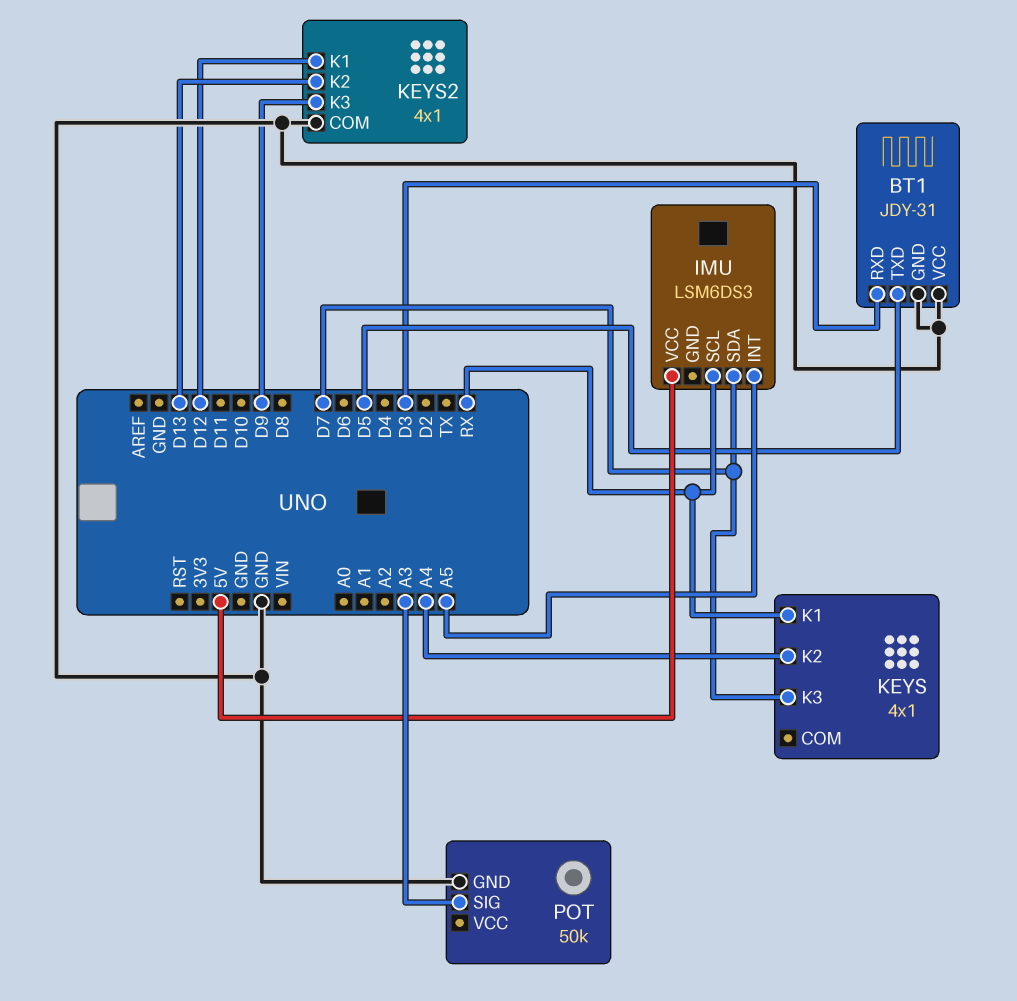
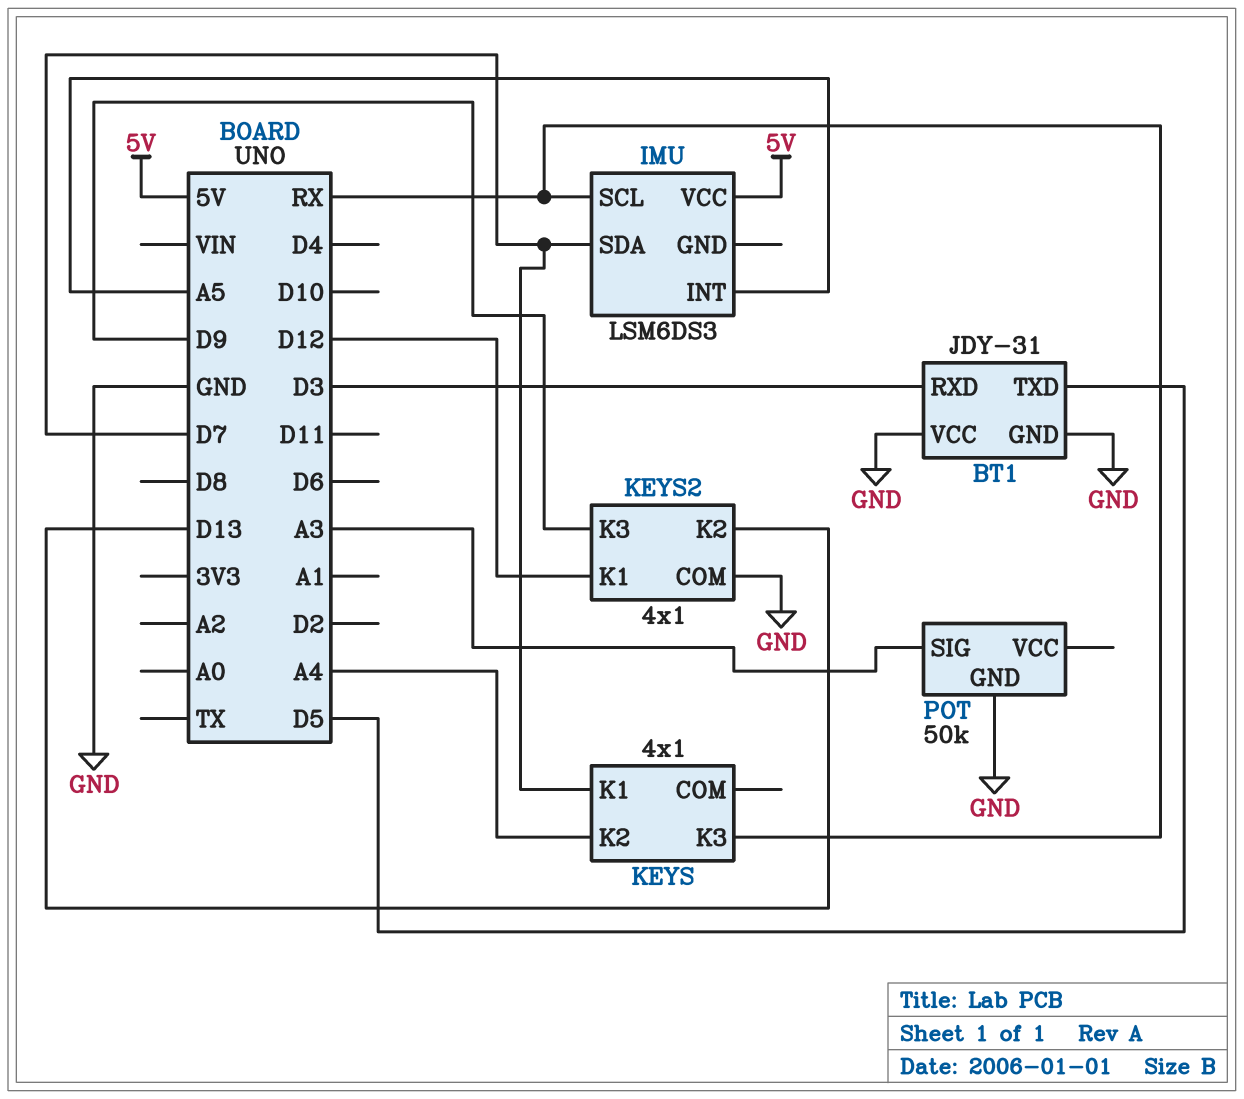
KEYS pin K1: RX -> D7
KEYS pin K3: D7 -> RX

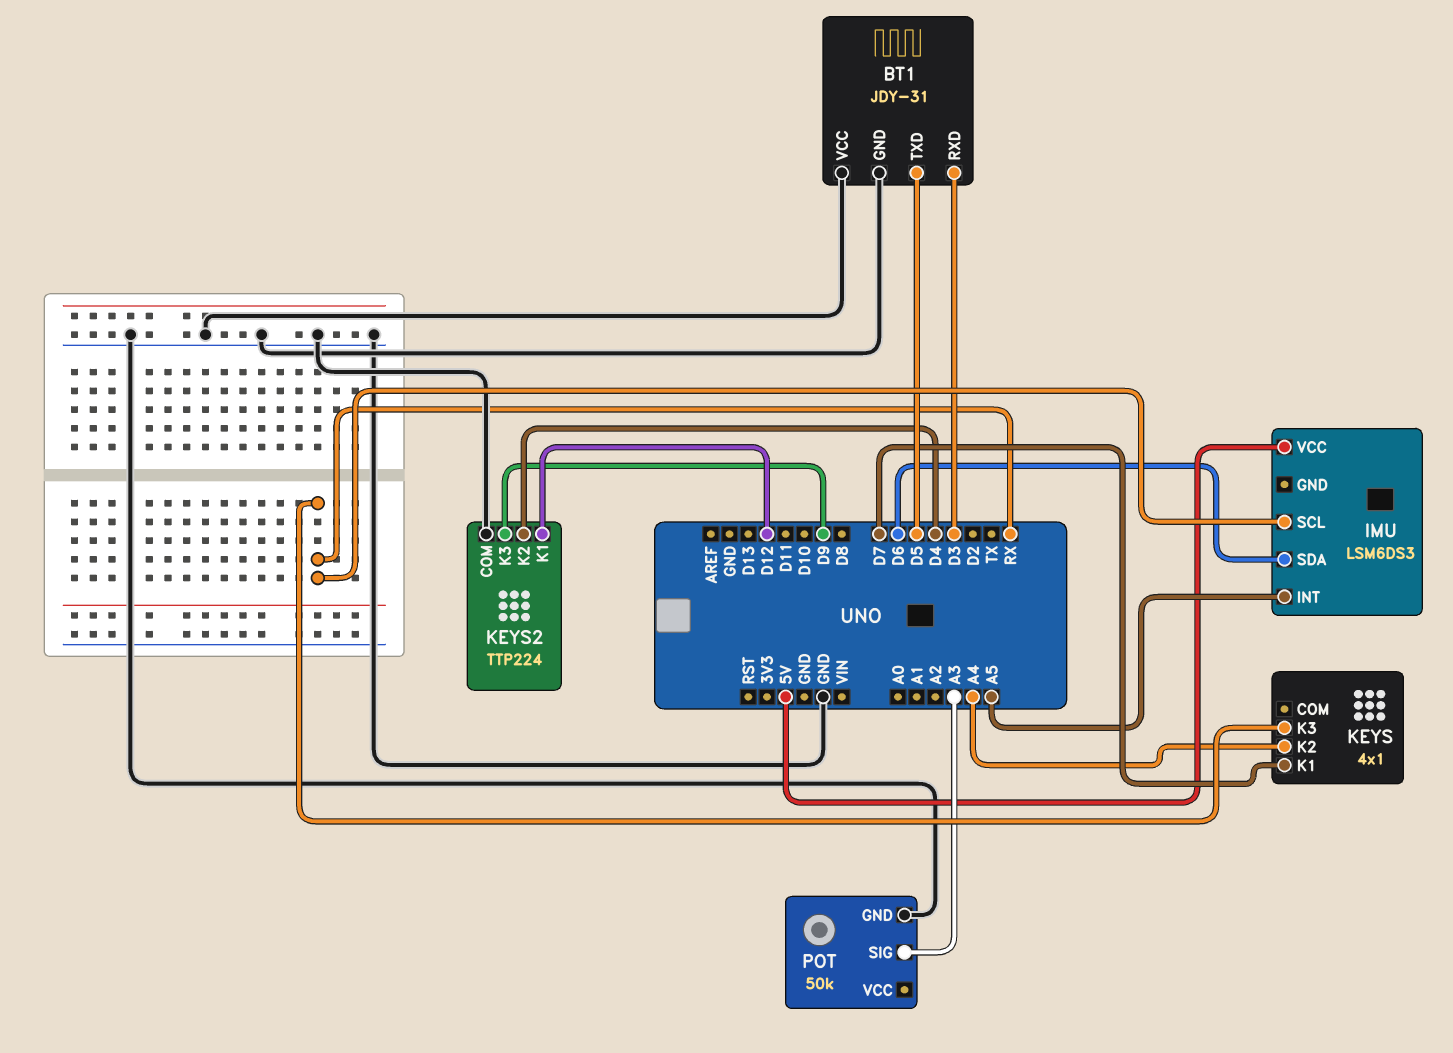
IMU pin SDA: D7 -> D6
KEYS2: 4x1 -> TTP224
KEYS2 pin K2: D13 -> D4

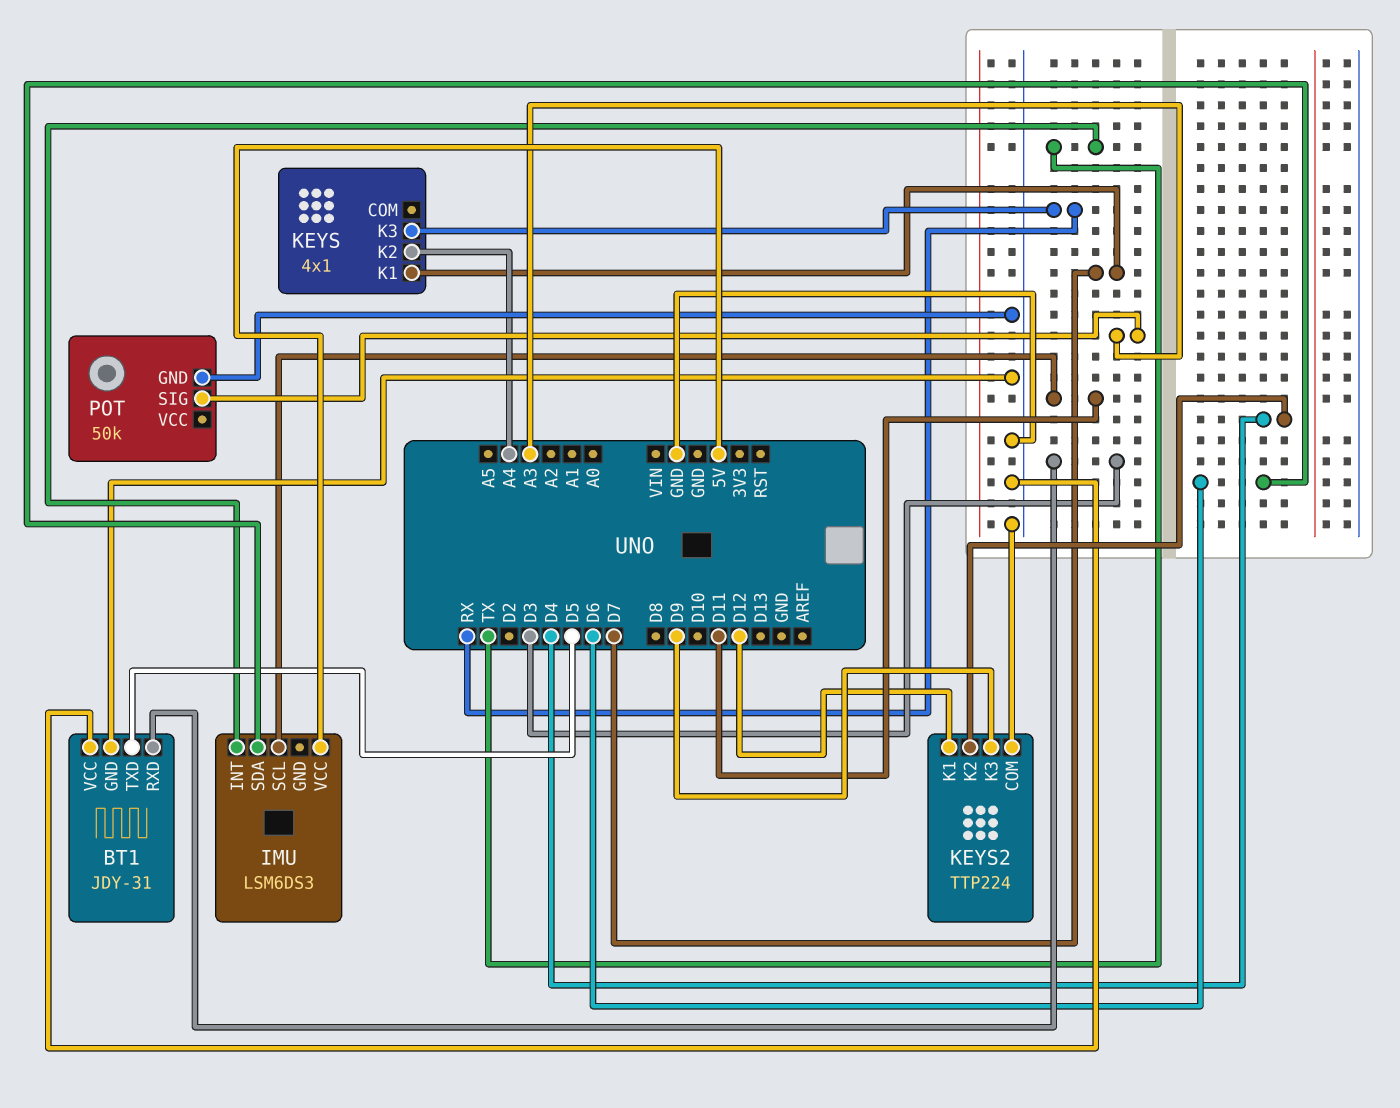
IMU pin INT: A5 -> TX
IMU pin SCL: RX -> D11

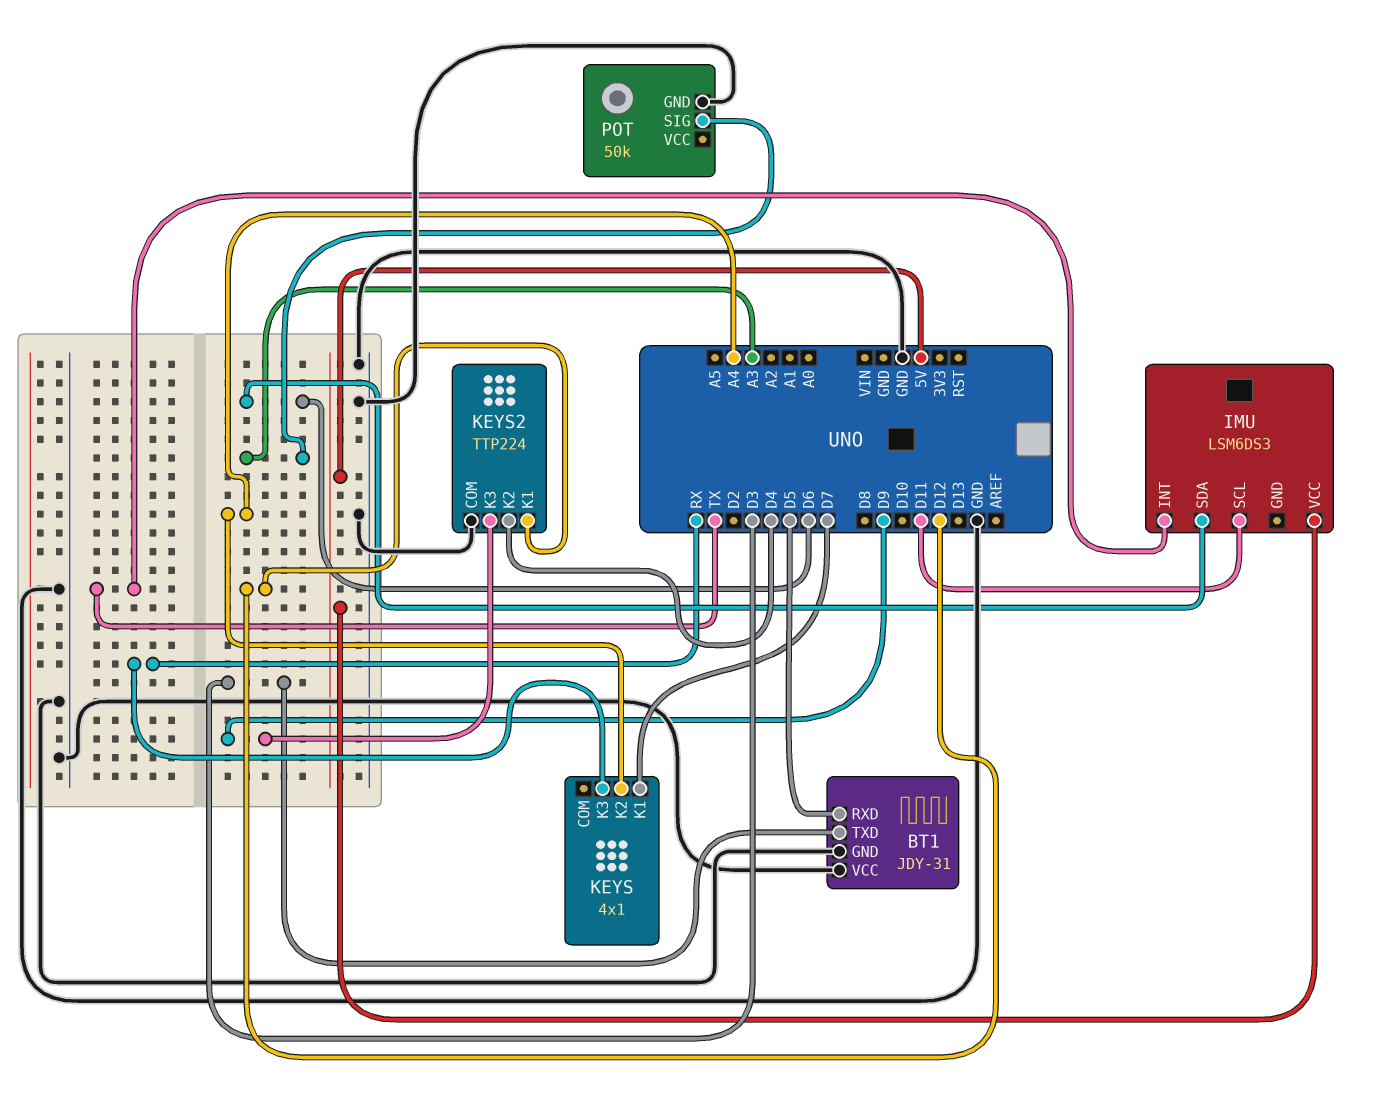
BT1 pin RXD: D3 -> D5
BT1 pin TXD: D5 -> D3

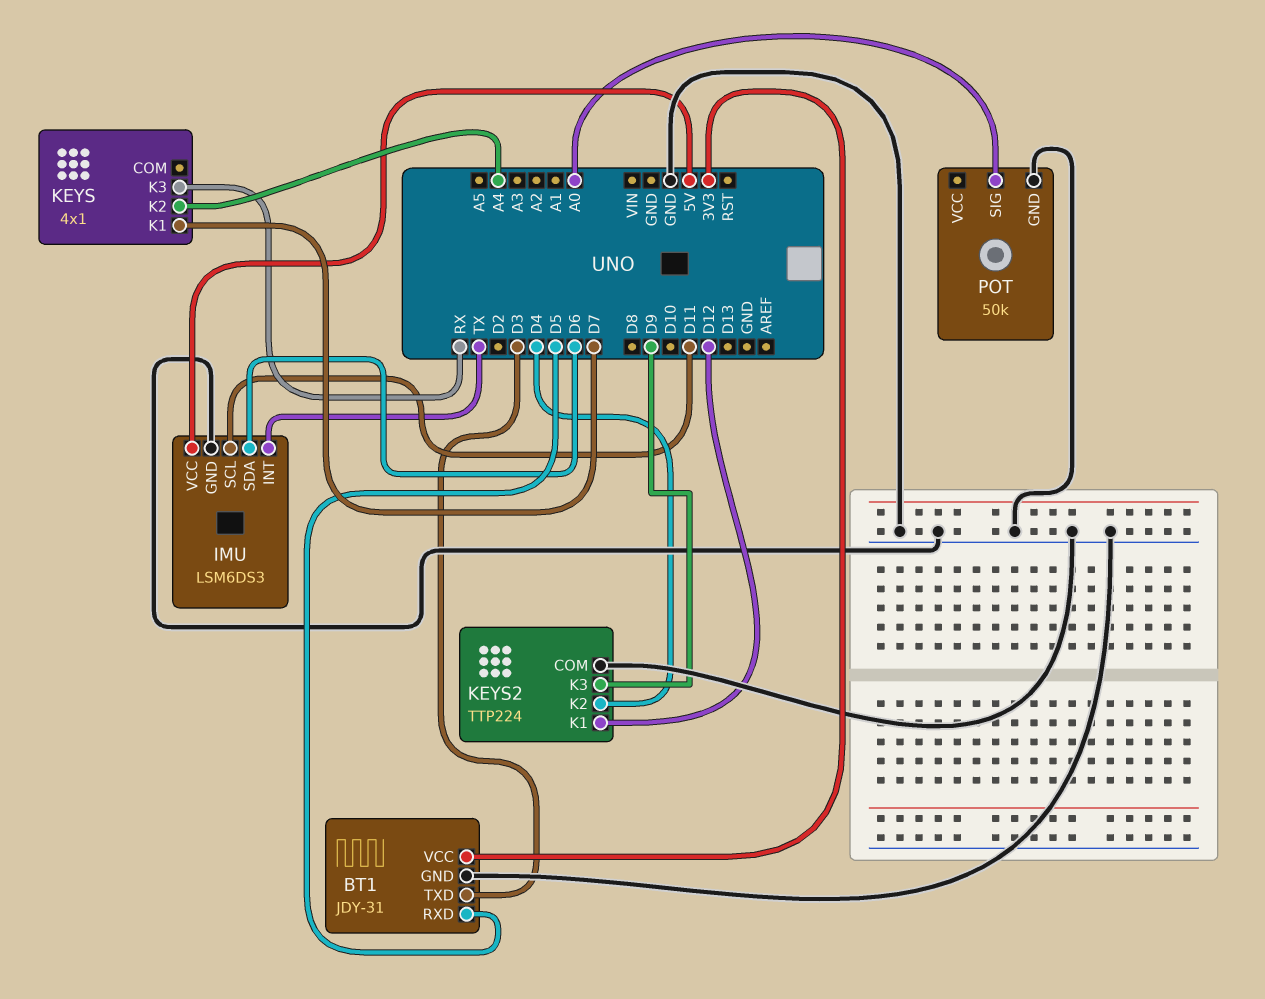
BT1 pin VCC: GND -> 3V3
IMU pin GND: none -> GND
POT pin SIG: A3 -> A0

